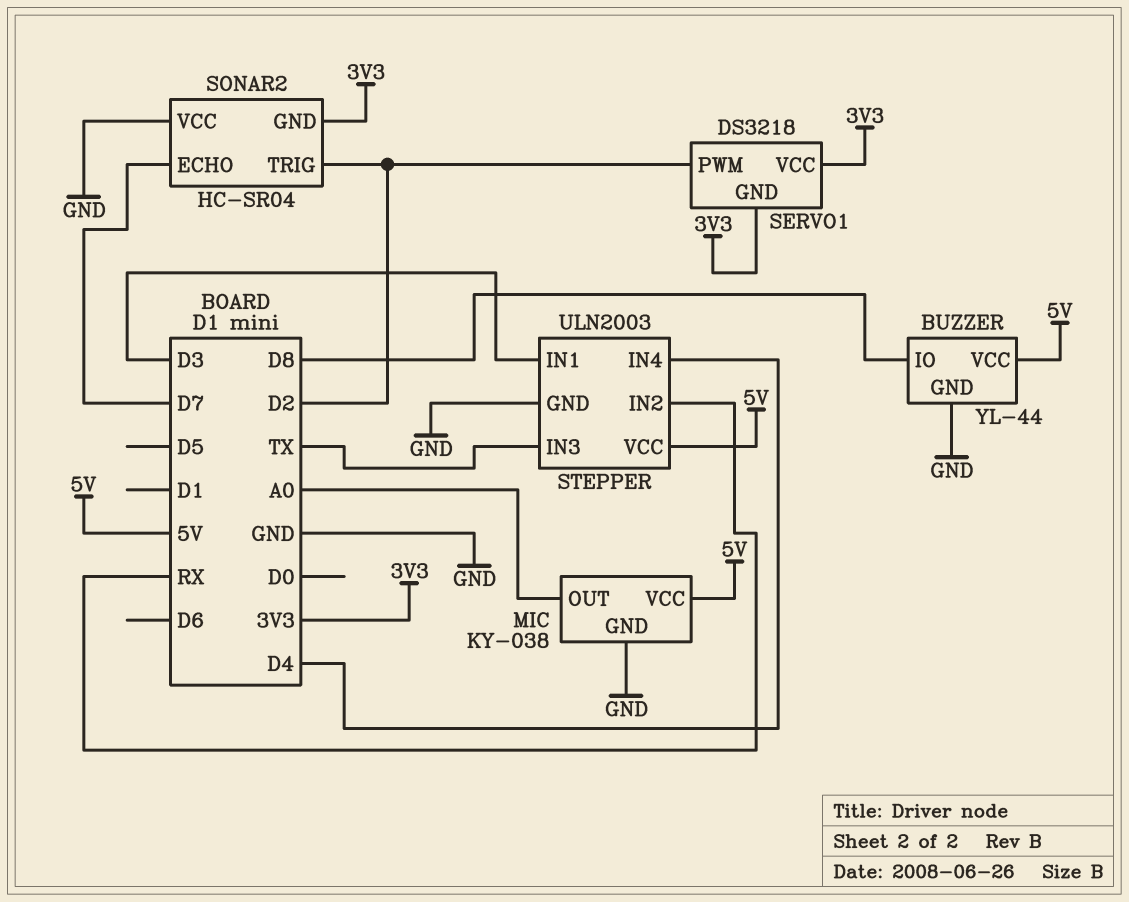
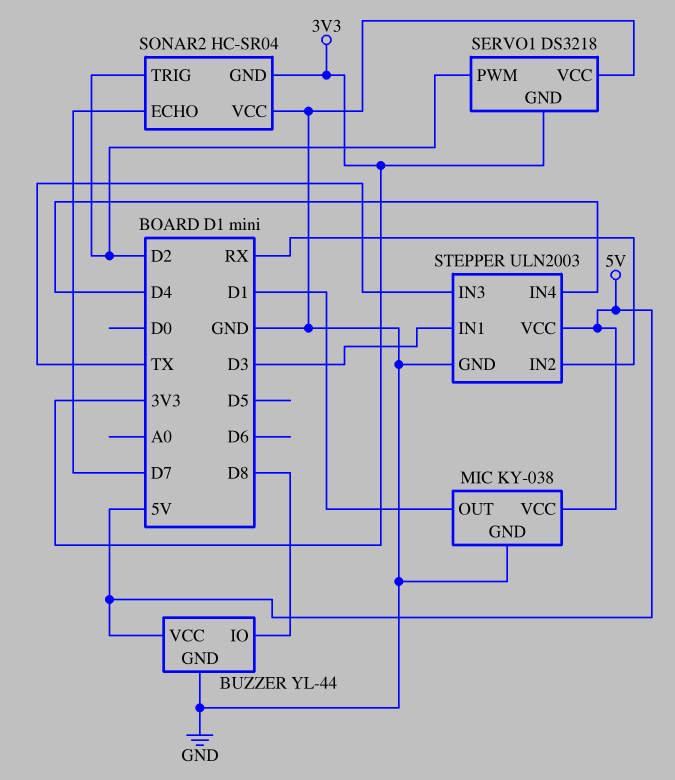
MIC pin OUT: A0 -> D1
SERVO1 pin VCC: 3V3 -> GND

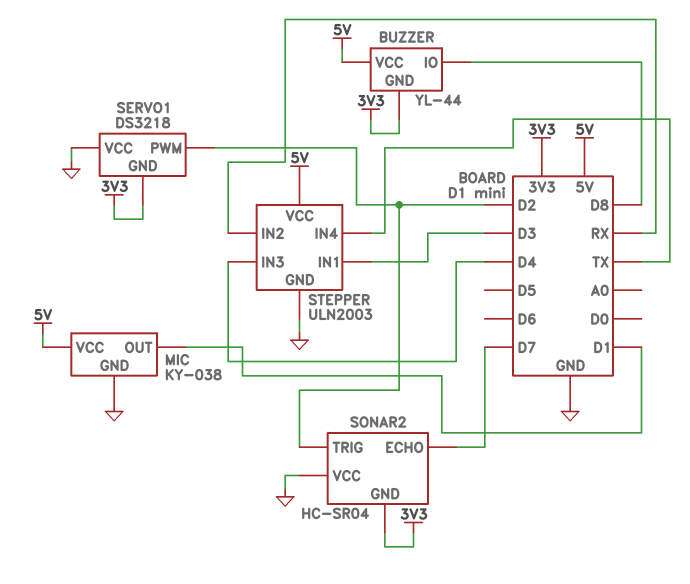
BUZZER pin GND: GND -> 3V3
STEPPER pin IN3: TX -> D4
STEPPER pin IN4: D4 -> TX

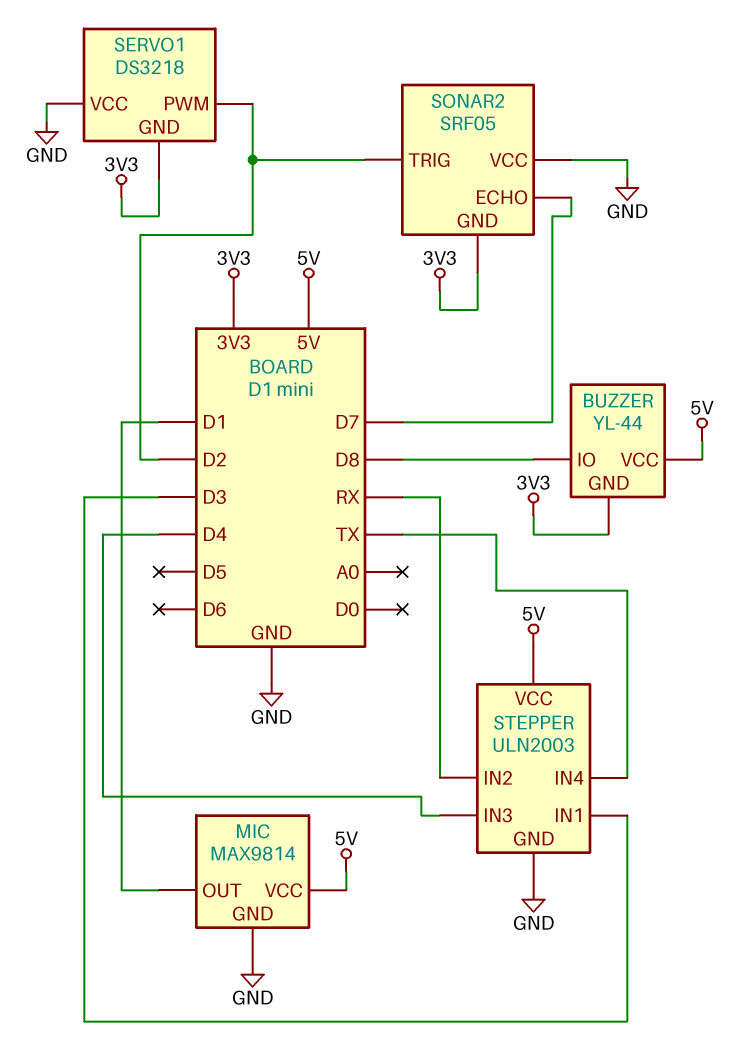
MIC: KY-038 -> MAX9814
SONAR2: HC-SR04 -> SRF05

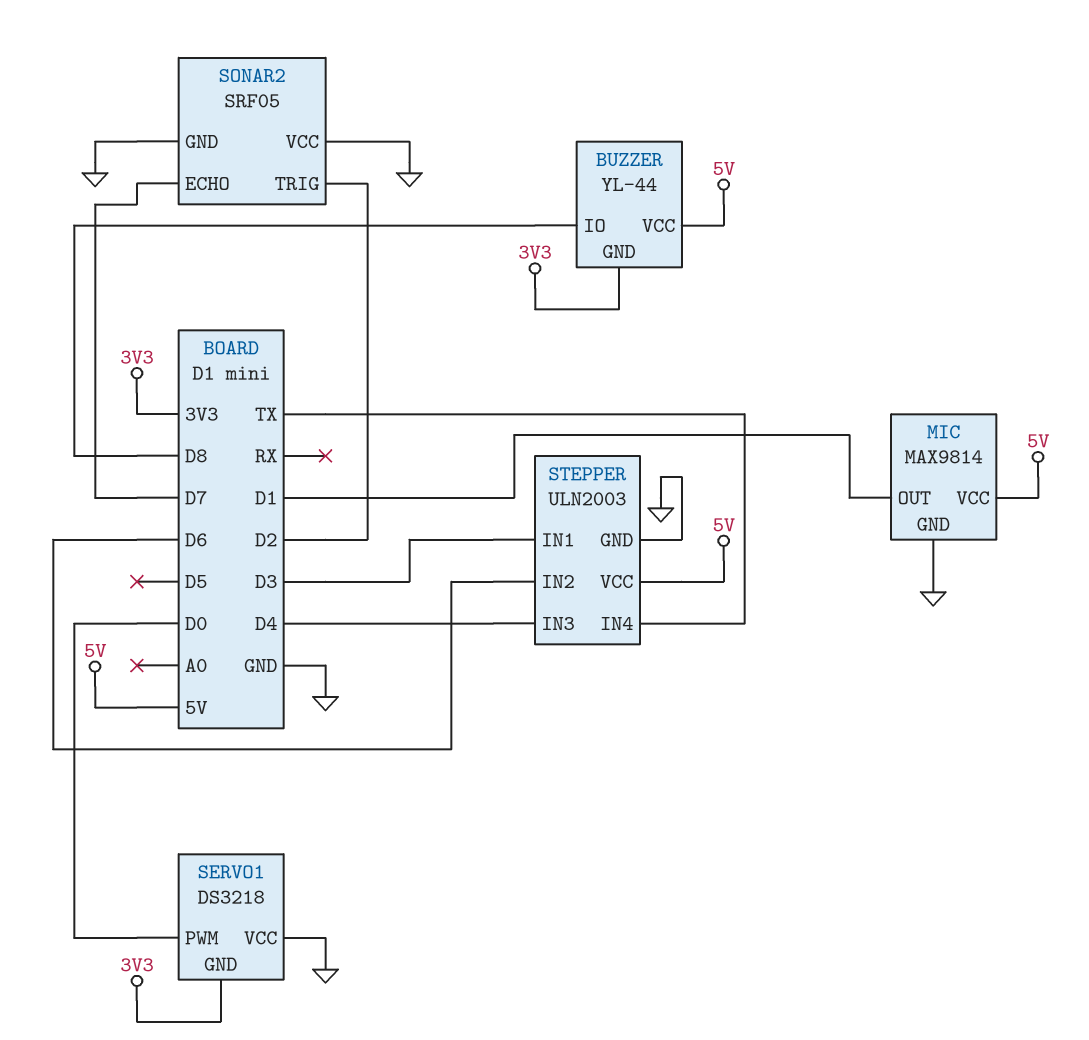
SERVO1 pin PWM: D2 -> D0
SONAR2 pin GND: 3V3 -> GND
STEPPER pin IN2: RX -> D6

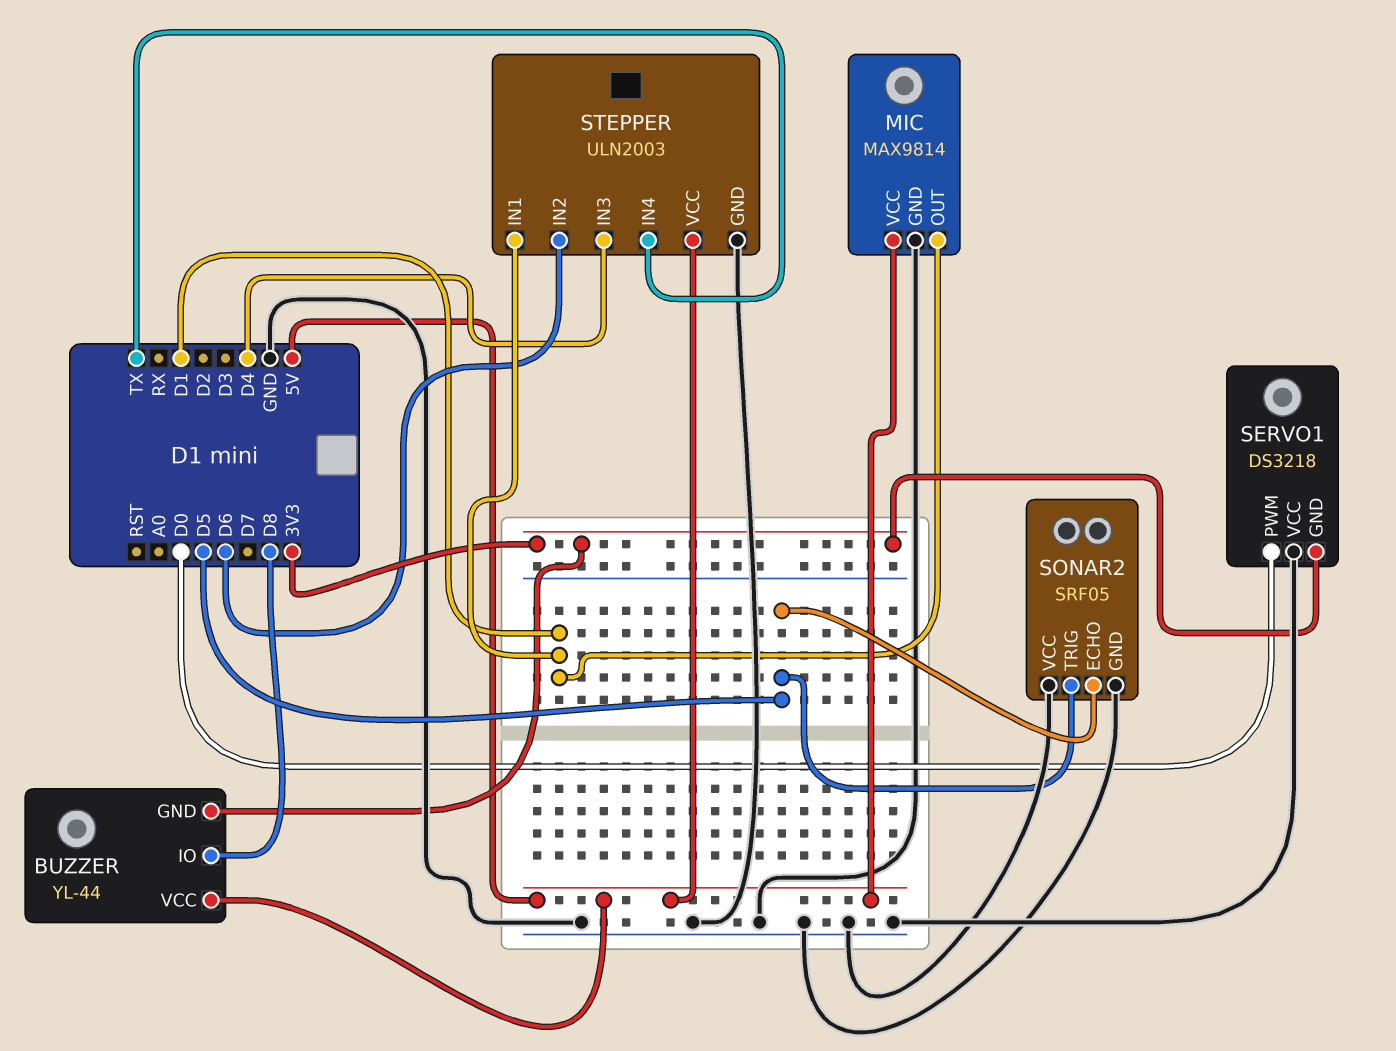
SONAR2 pin ECHO: D7 -> D5
SONAR2 pin TRIG: D2 -> D5
STEPPER pin IN1: D3 -> D1

